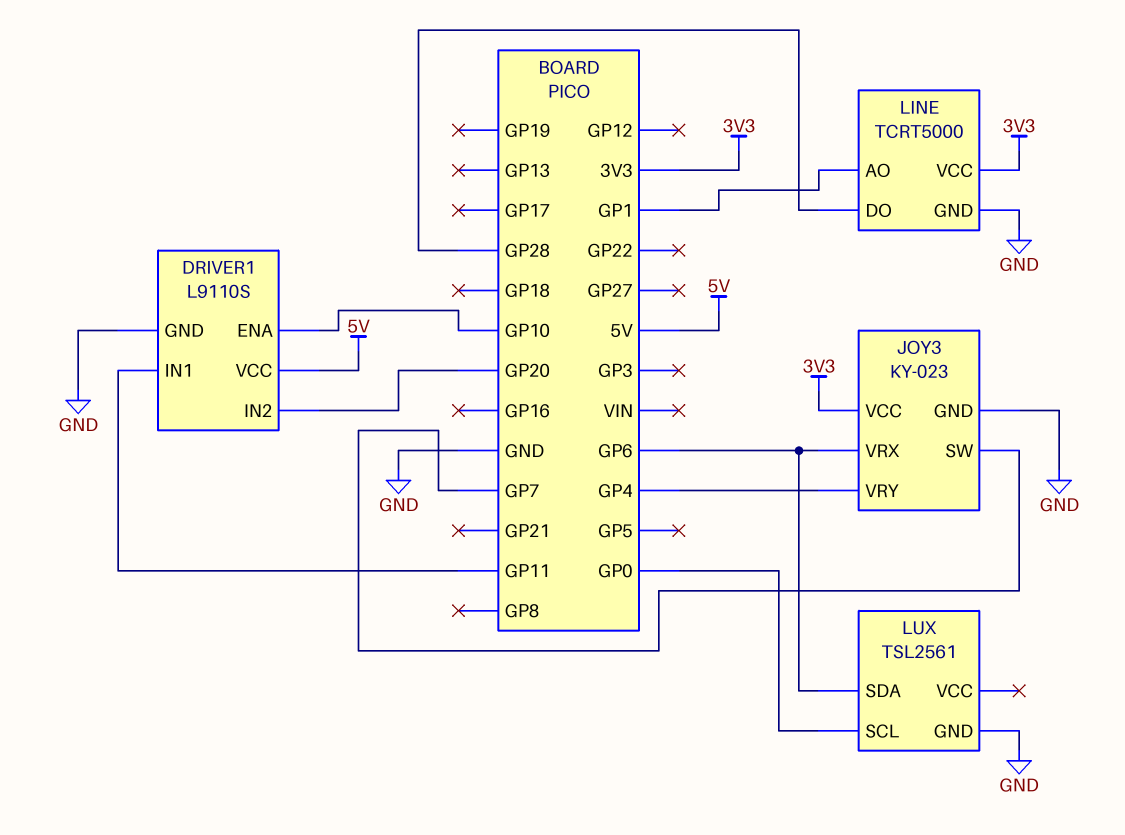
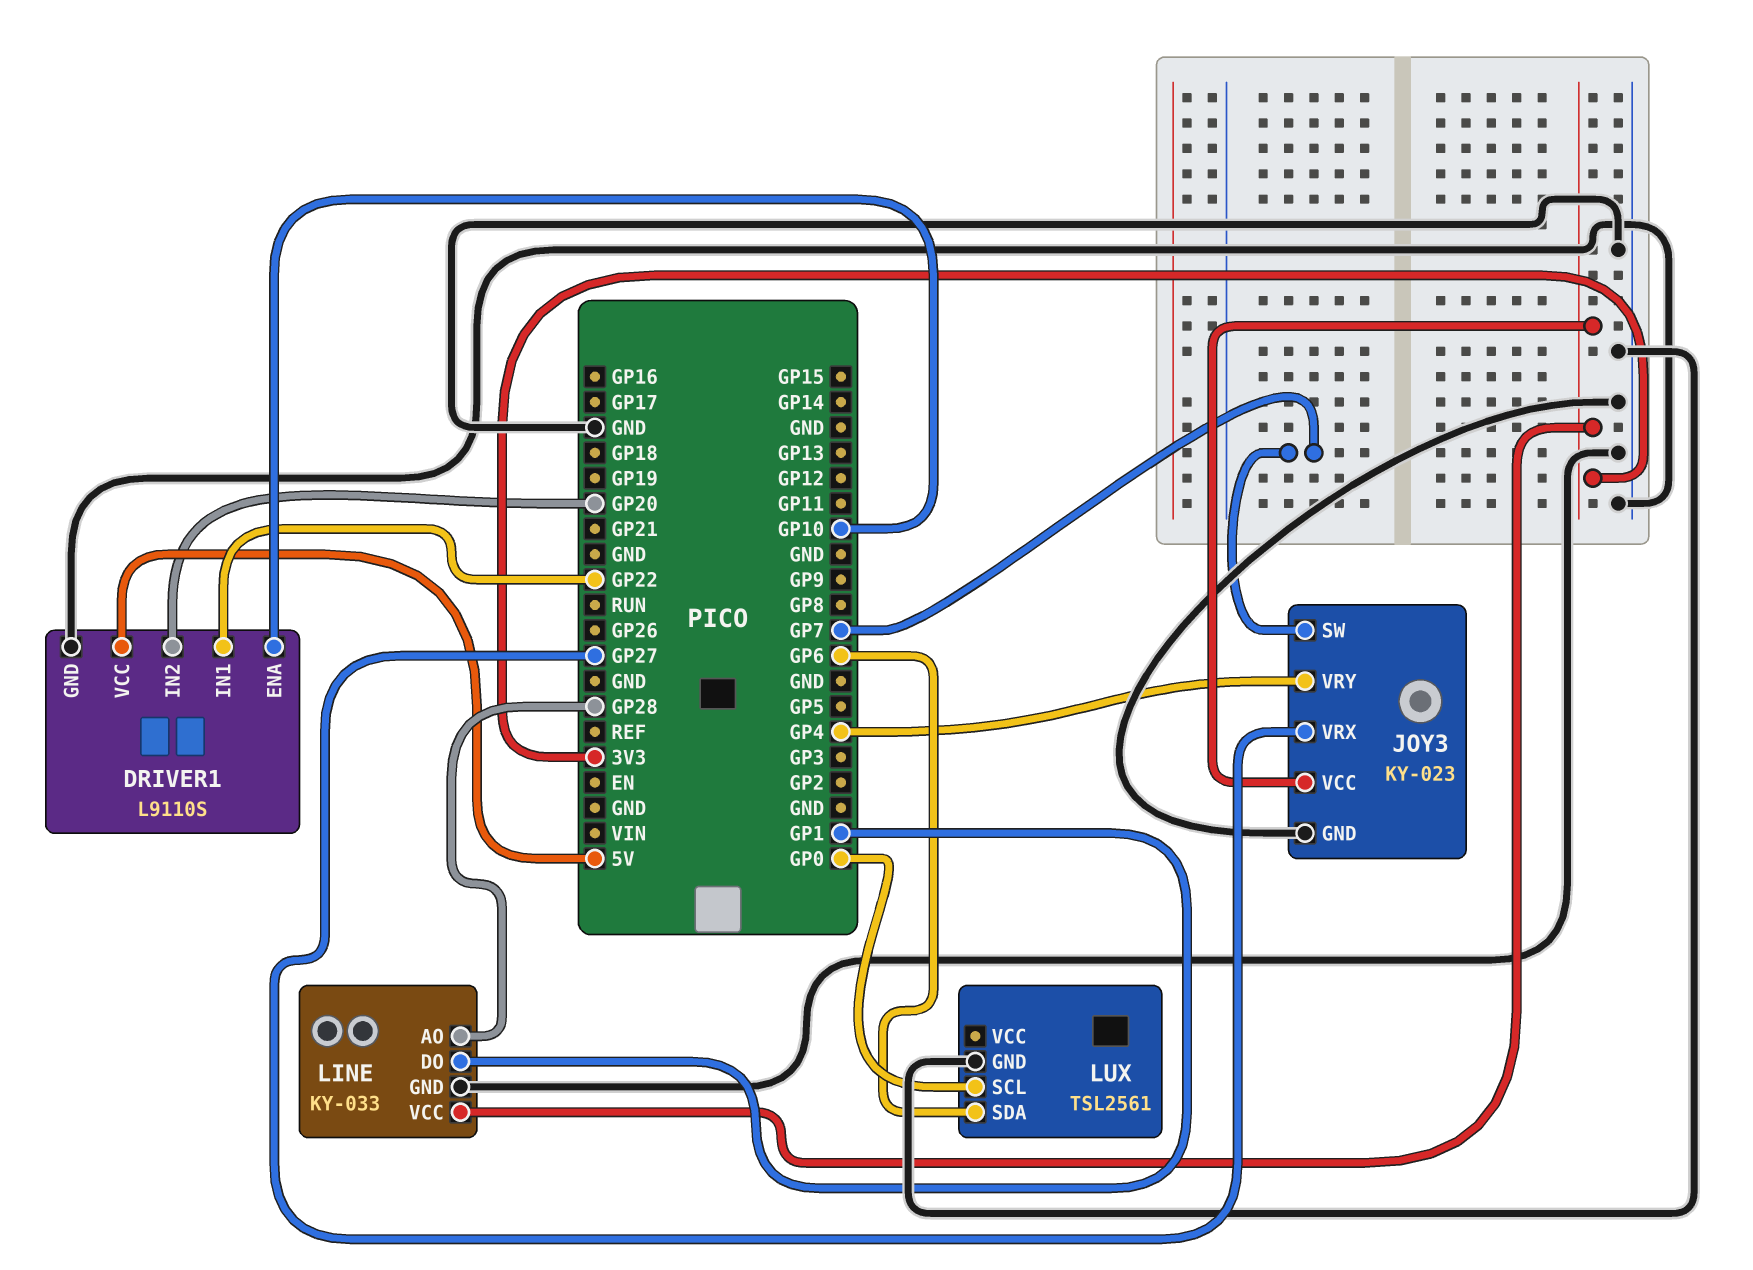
DRIVER1 pin IN1: GP11 -> GP22
JOY3 pin VRX: GP6 -> GP27
LINE: TCRT5000 -> KY-033
LINE pin AO: GP1 -> GP28
LINE pin DO: GP28 -> GP1

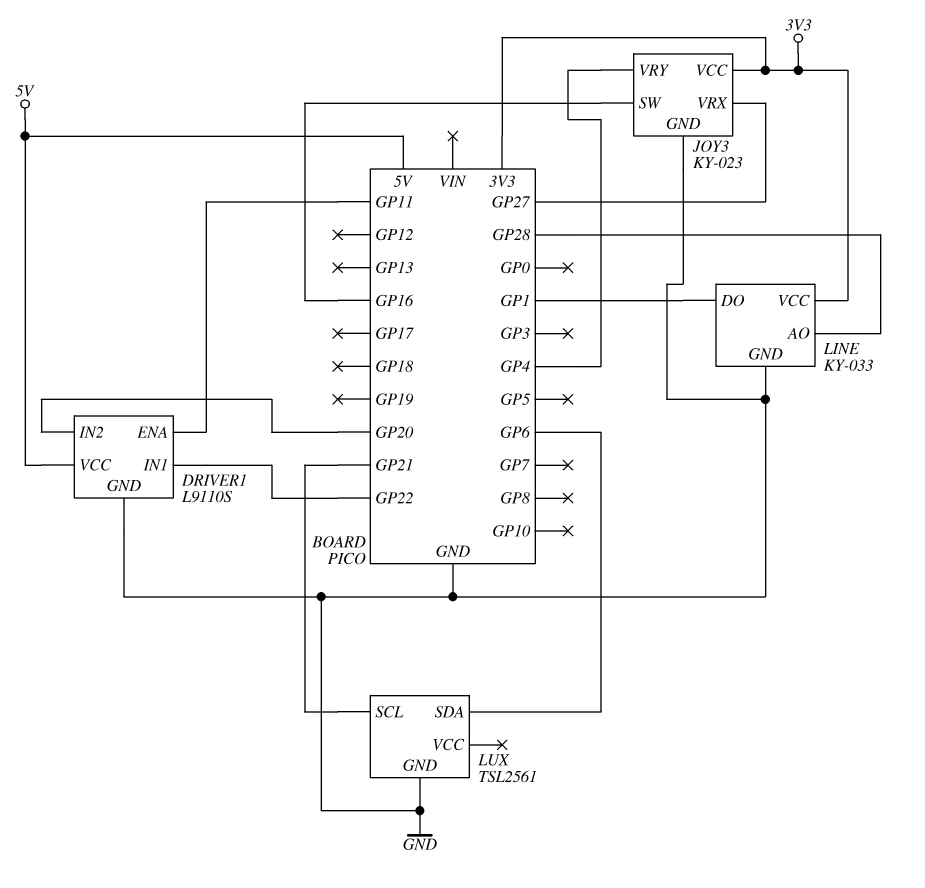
DRIVER1 pin ENA: GP10 -> GP11
JOY3 pin SW: GP7 -> GP16
LUX pin SCL: GP0 -> GP21

